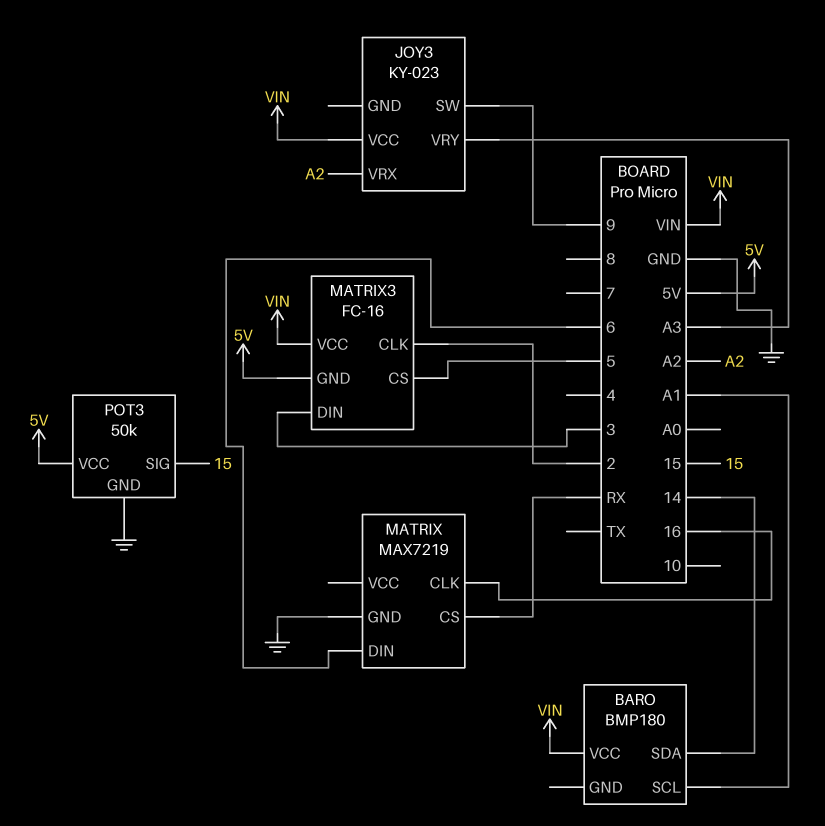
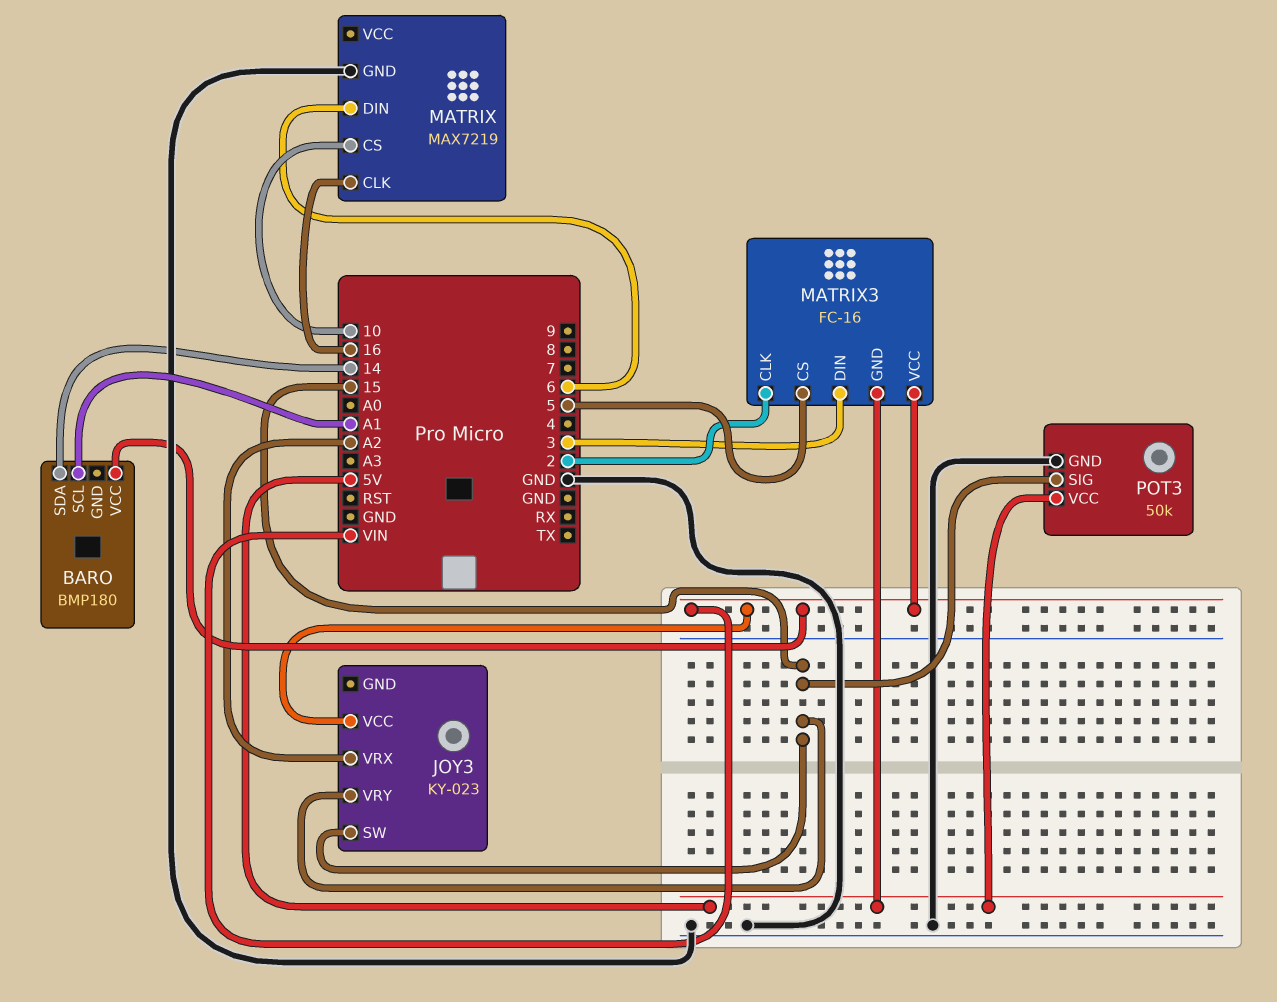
JOY3 pin SW: 9 -> 15
JOY3 pin VRY: A3 -> 15
MATRIX pin CS: RX -> 10

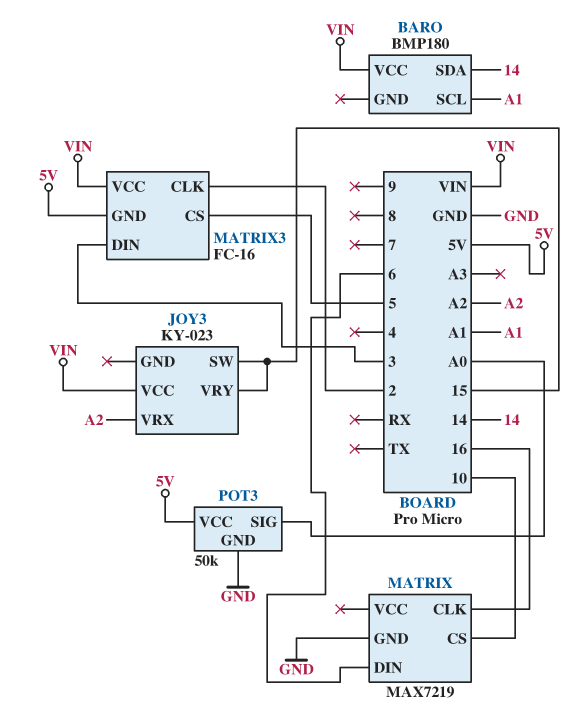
POT3 pin SIG: 15 -> A0

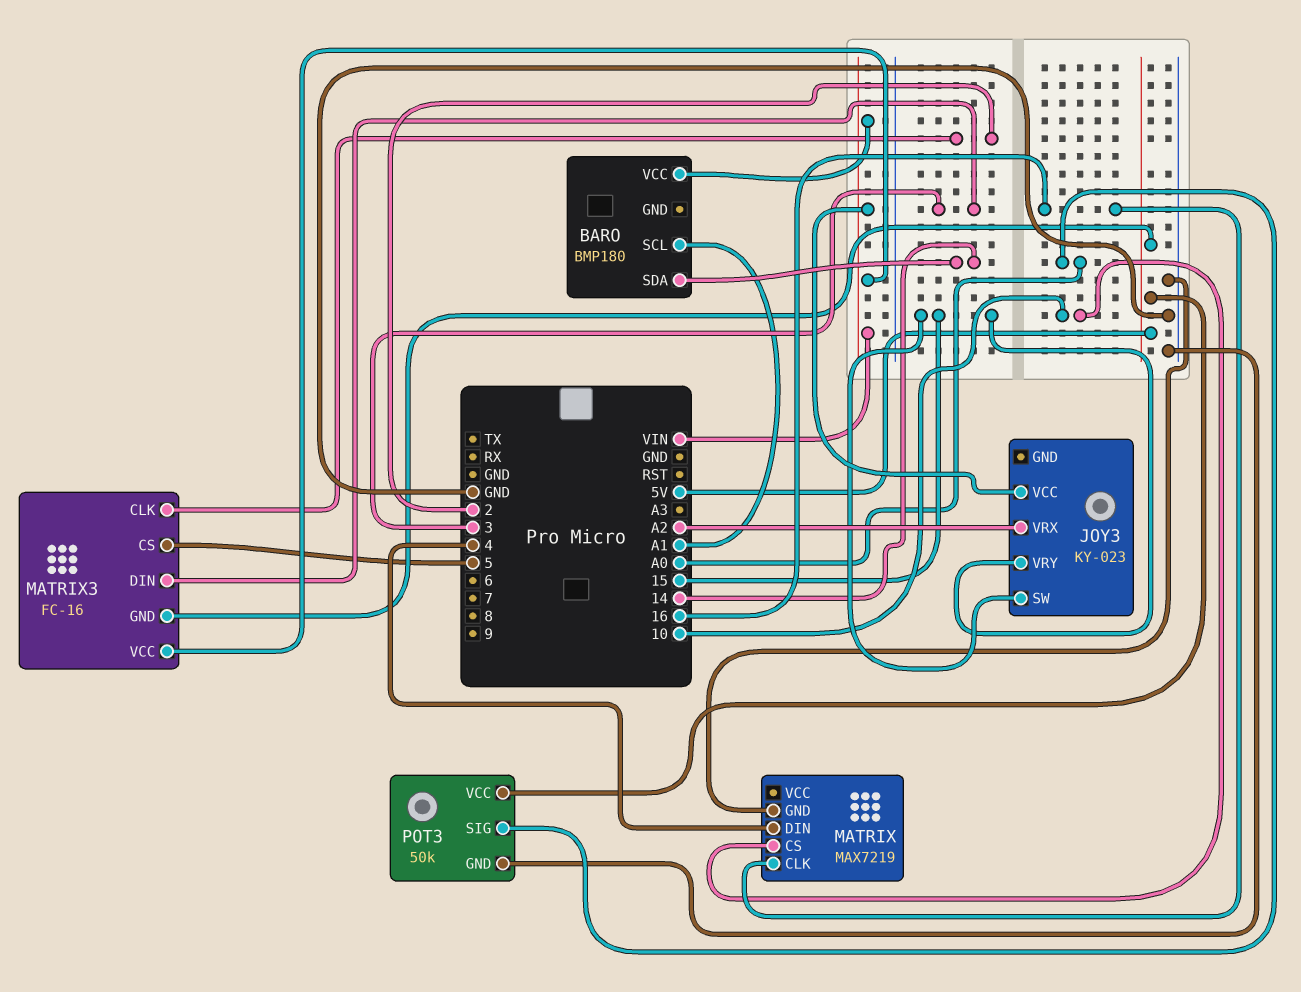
MATRIX pin DIN: 6 -> 4

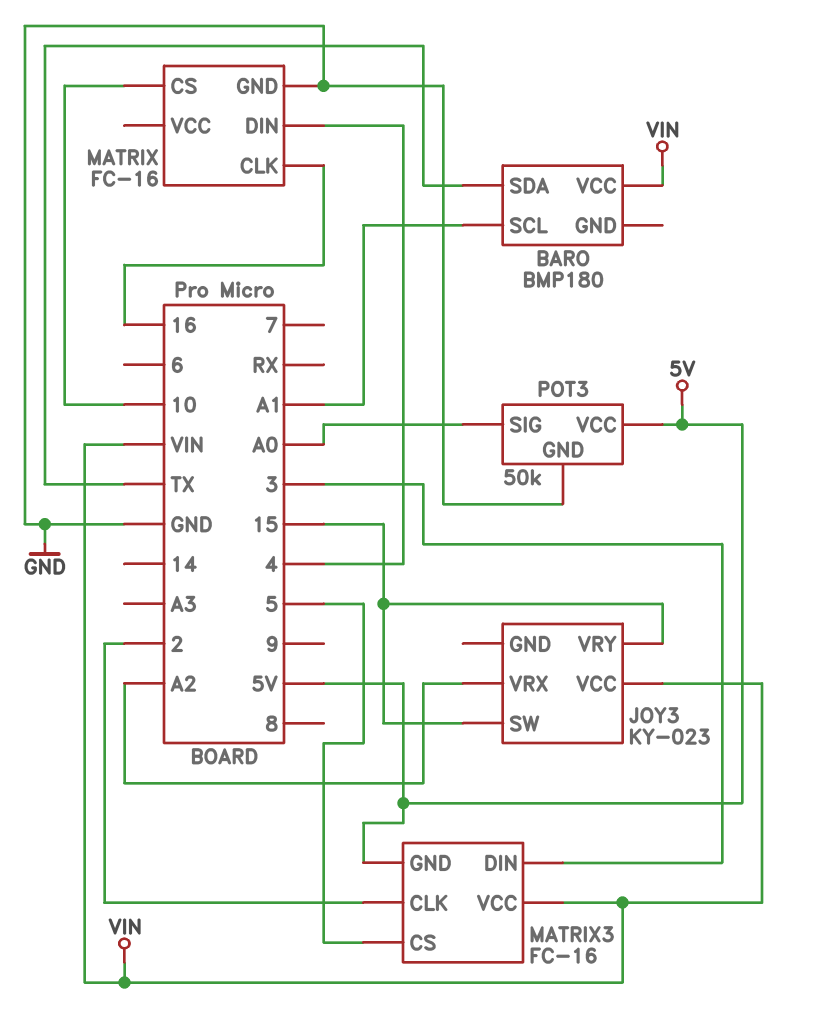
BARO pin SDA: 14 -> TX
MATRIX: MAX7219 -> FC-16

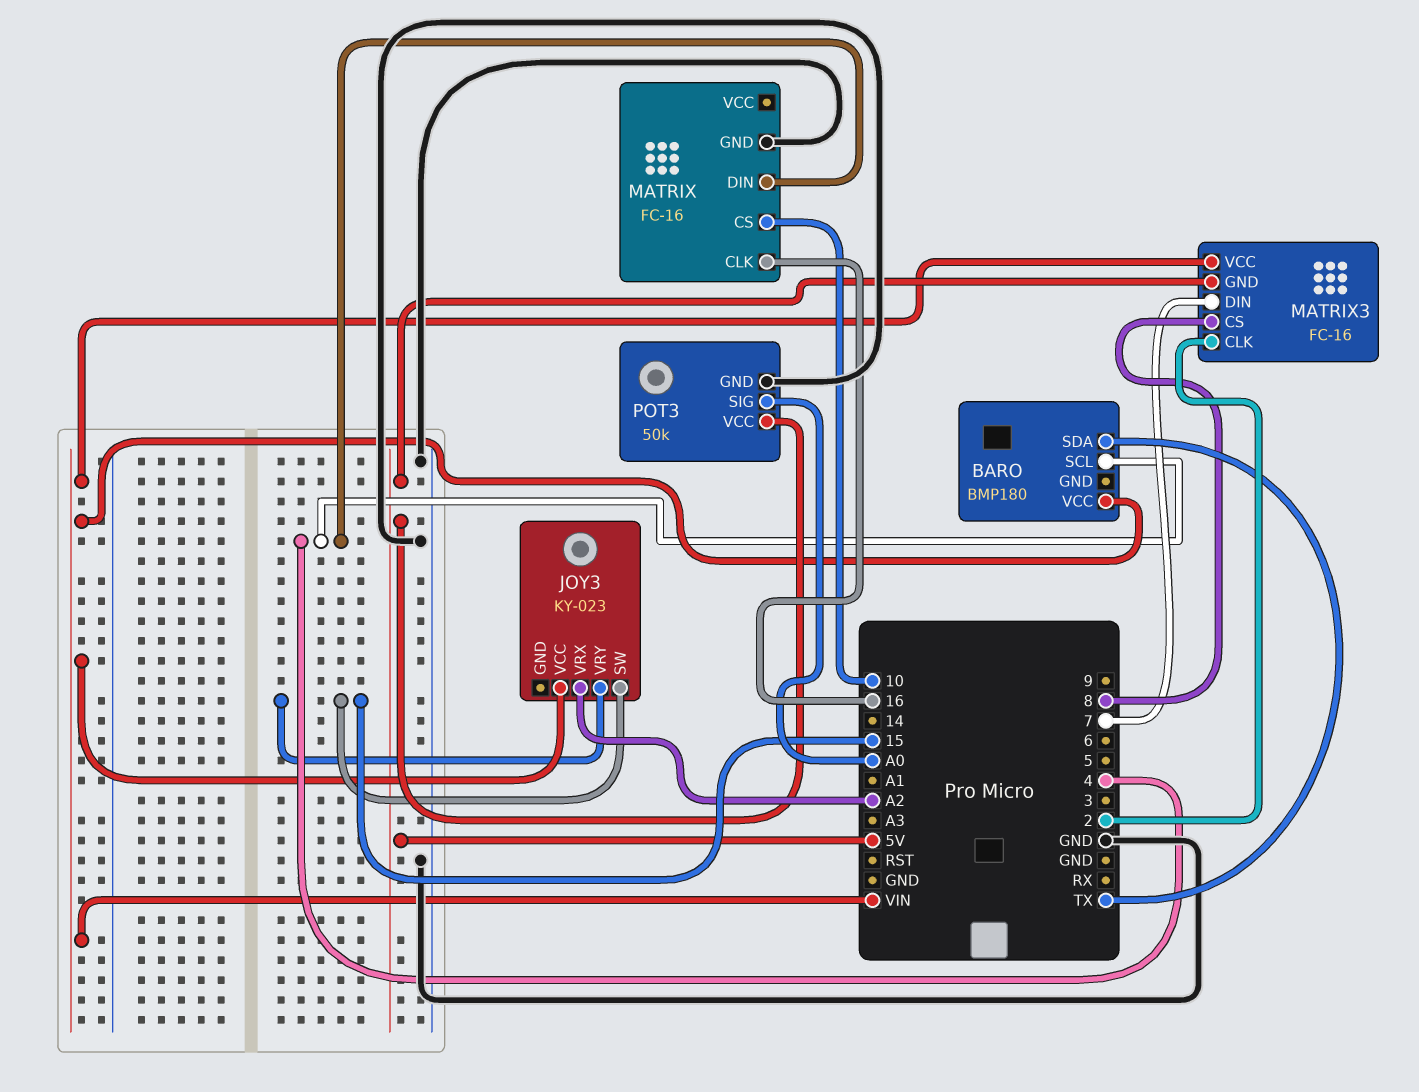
BARO pin SCL: A1 -> 4
MATRIX3 pin CS: 5 -> 8
MATRIX3 pin DIN: 3 -> 7

